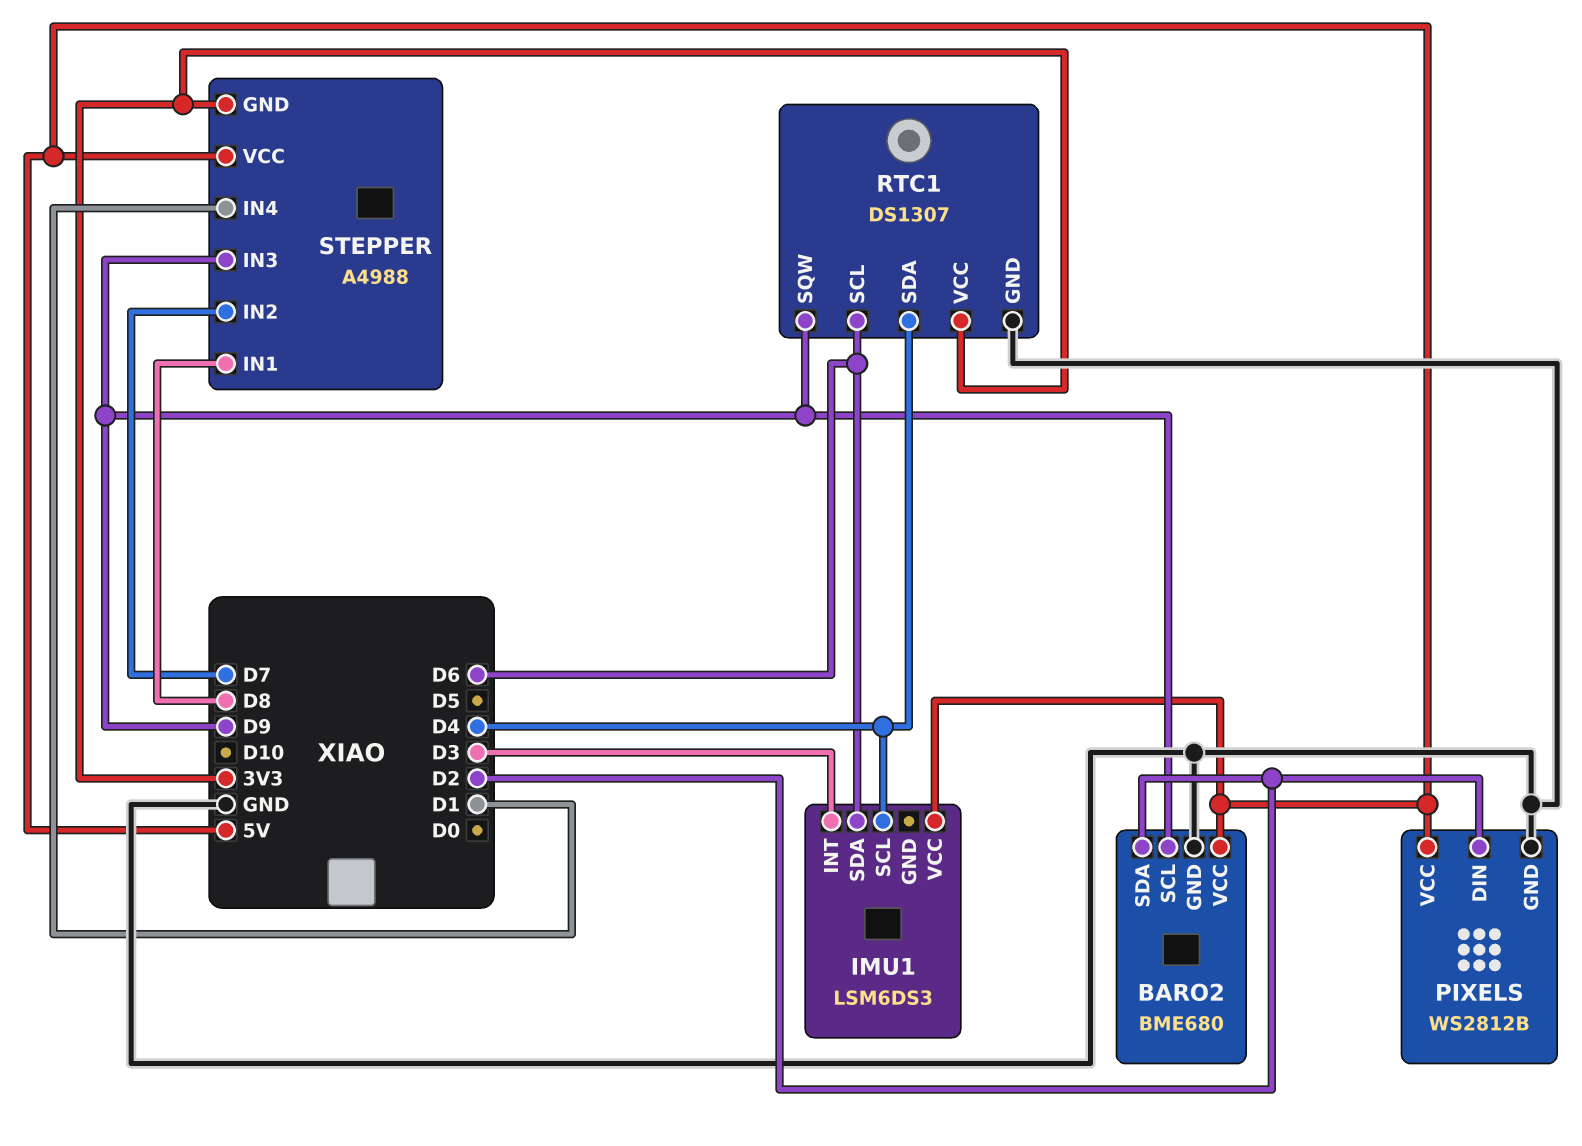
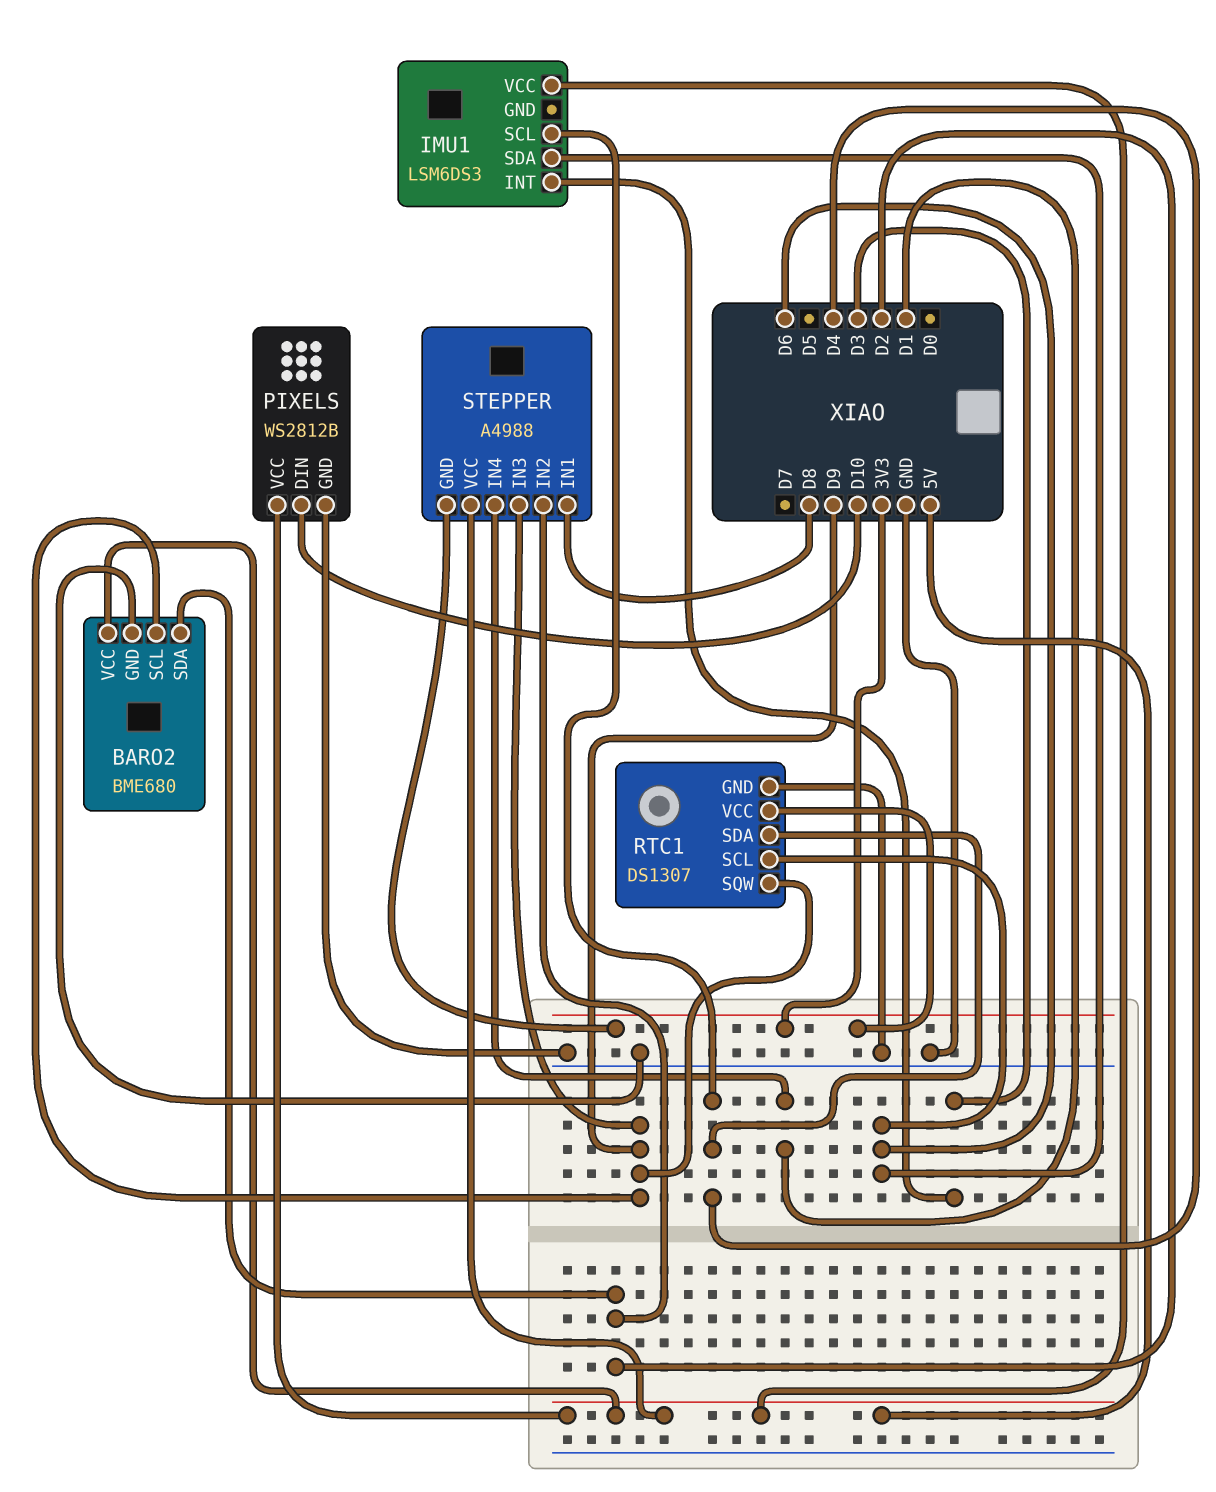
PIXELS pin DIN: D2 -> D10
STEPPER pin IN2: D7 -> D2

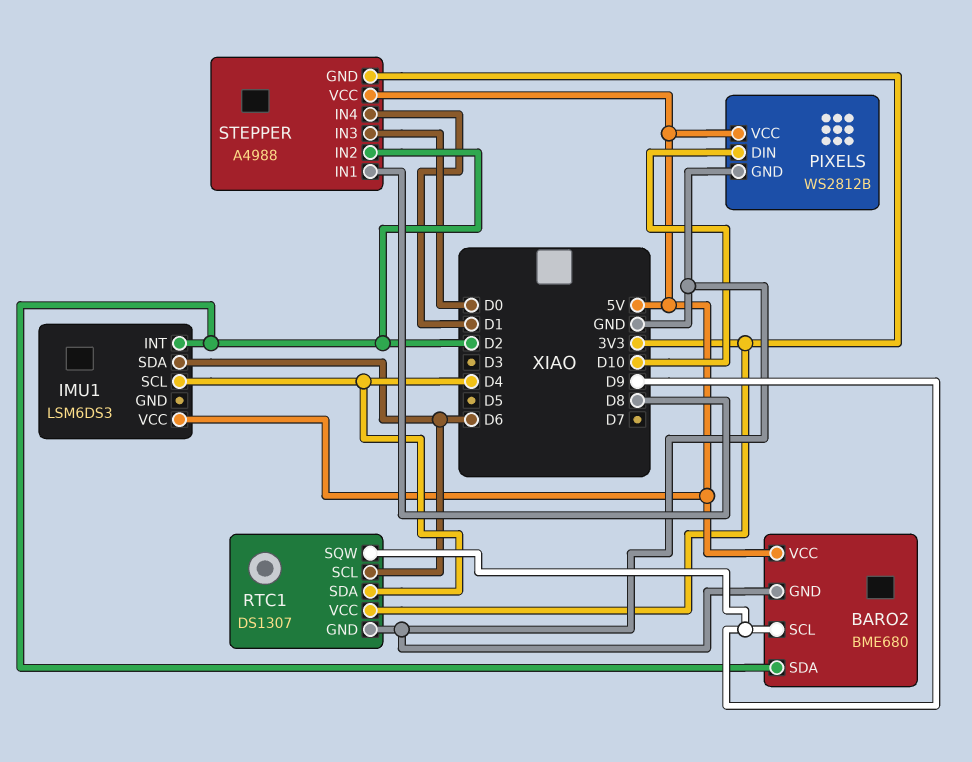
IMU1 pin INT: D3 -> D2
STEPPER pin IN3: D9 -> D0

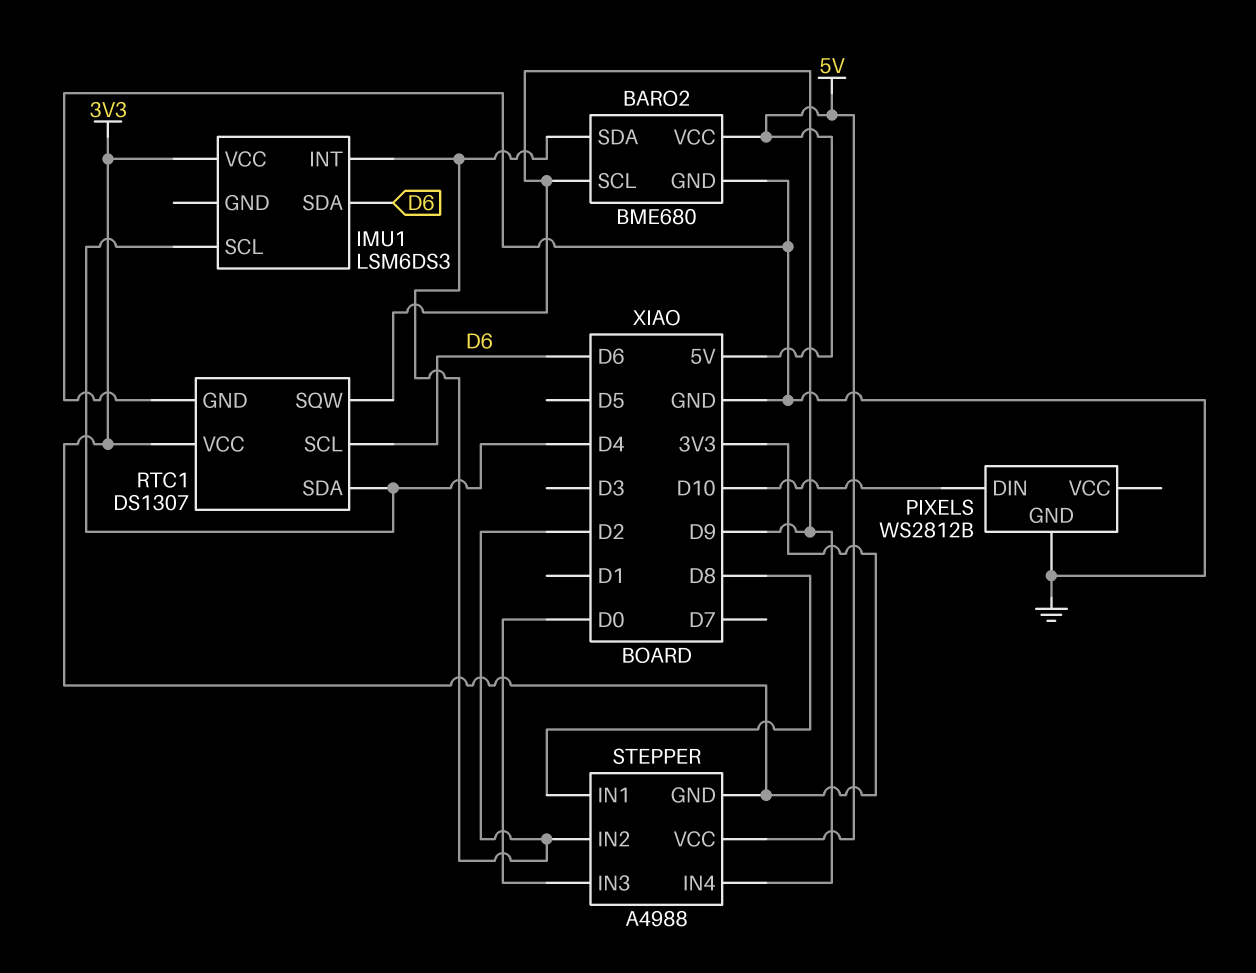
IMU1 pin VCC: 5V -> 3V3
PIXELS pin VCC: 5V -> none
STEPPER pin IN4: D1 -> D9

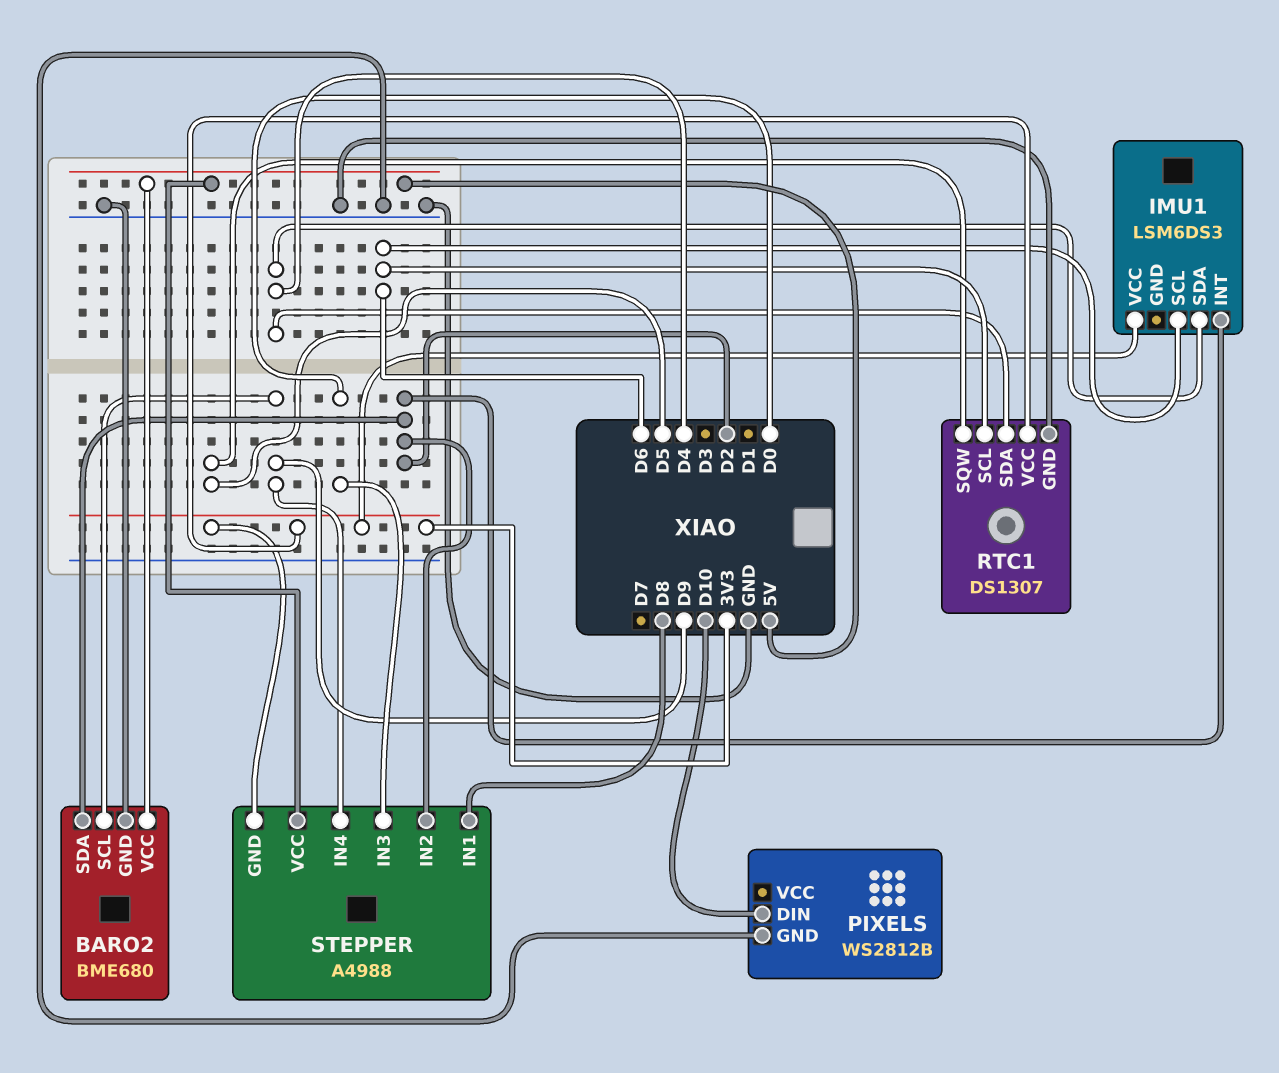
IMU1 pin SCL: D4 -> D6
IMU1 pin SDA: D6 -> D4
RTC1 pin SQW: D9 -> D5

